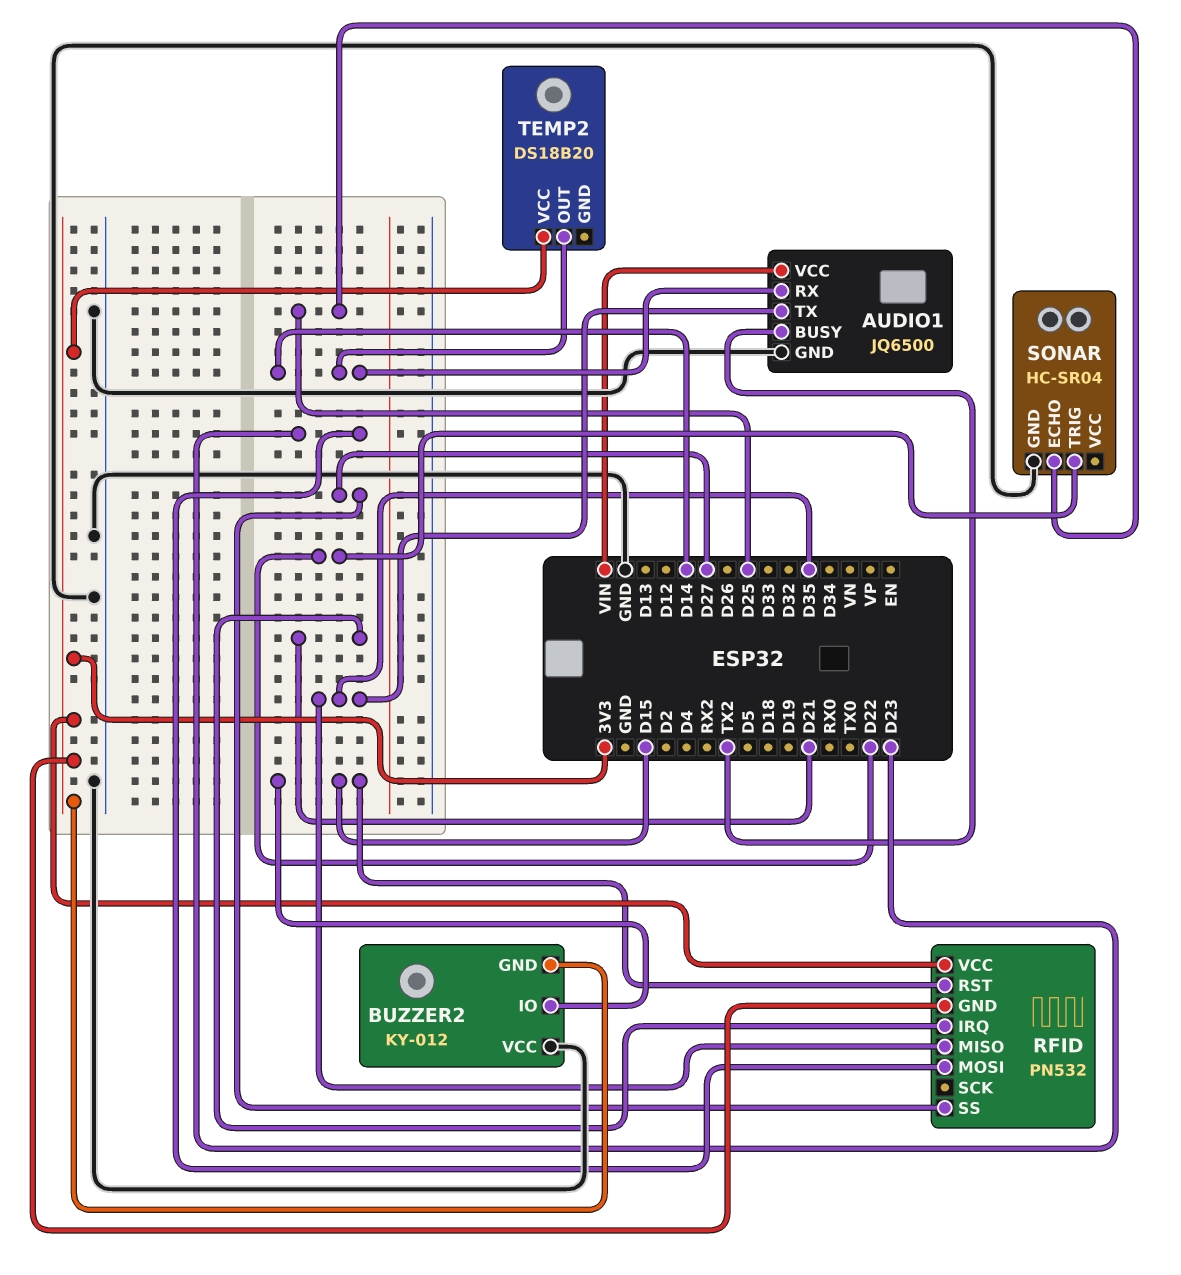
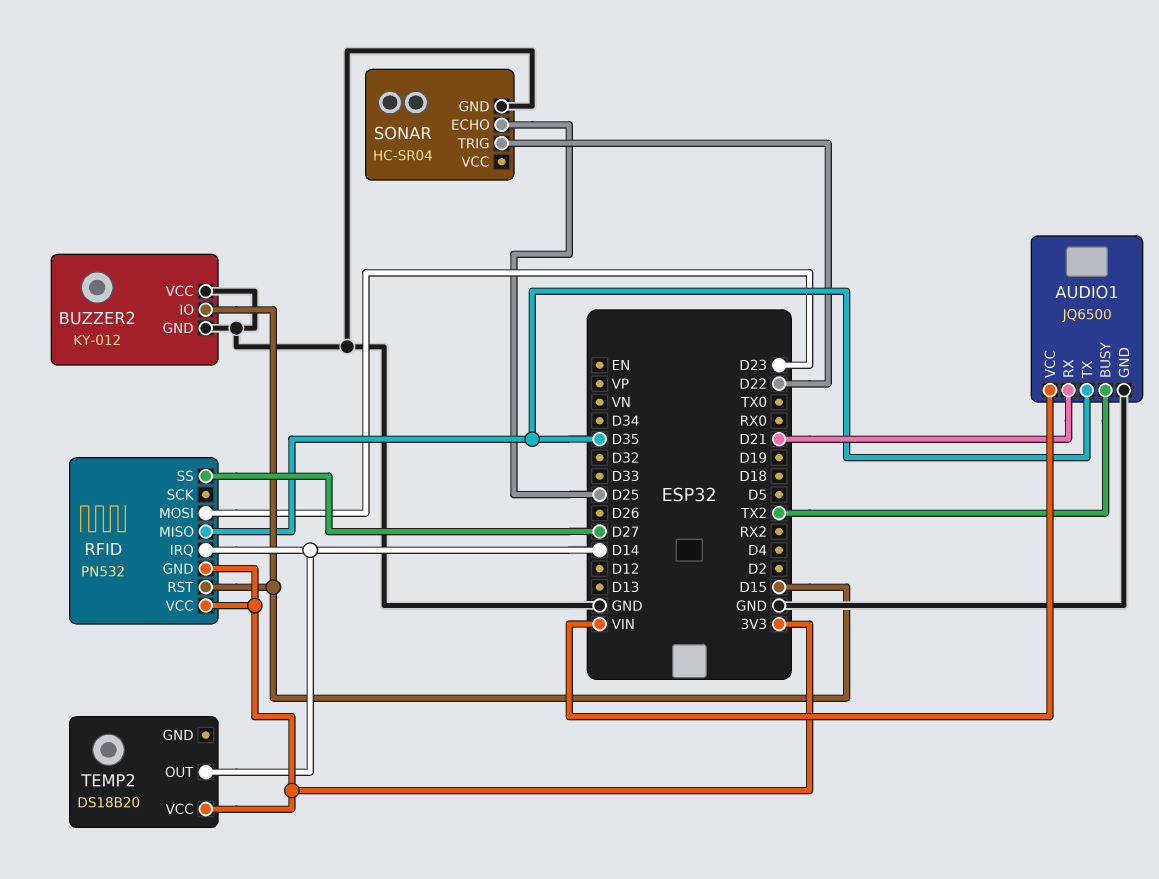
AUDIO1 pin RX: D14 -> D21
BUZZER2 pin GND: 3V3 -> GND
RFID pin IRQ: D21 -> D14

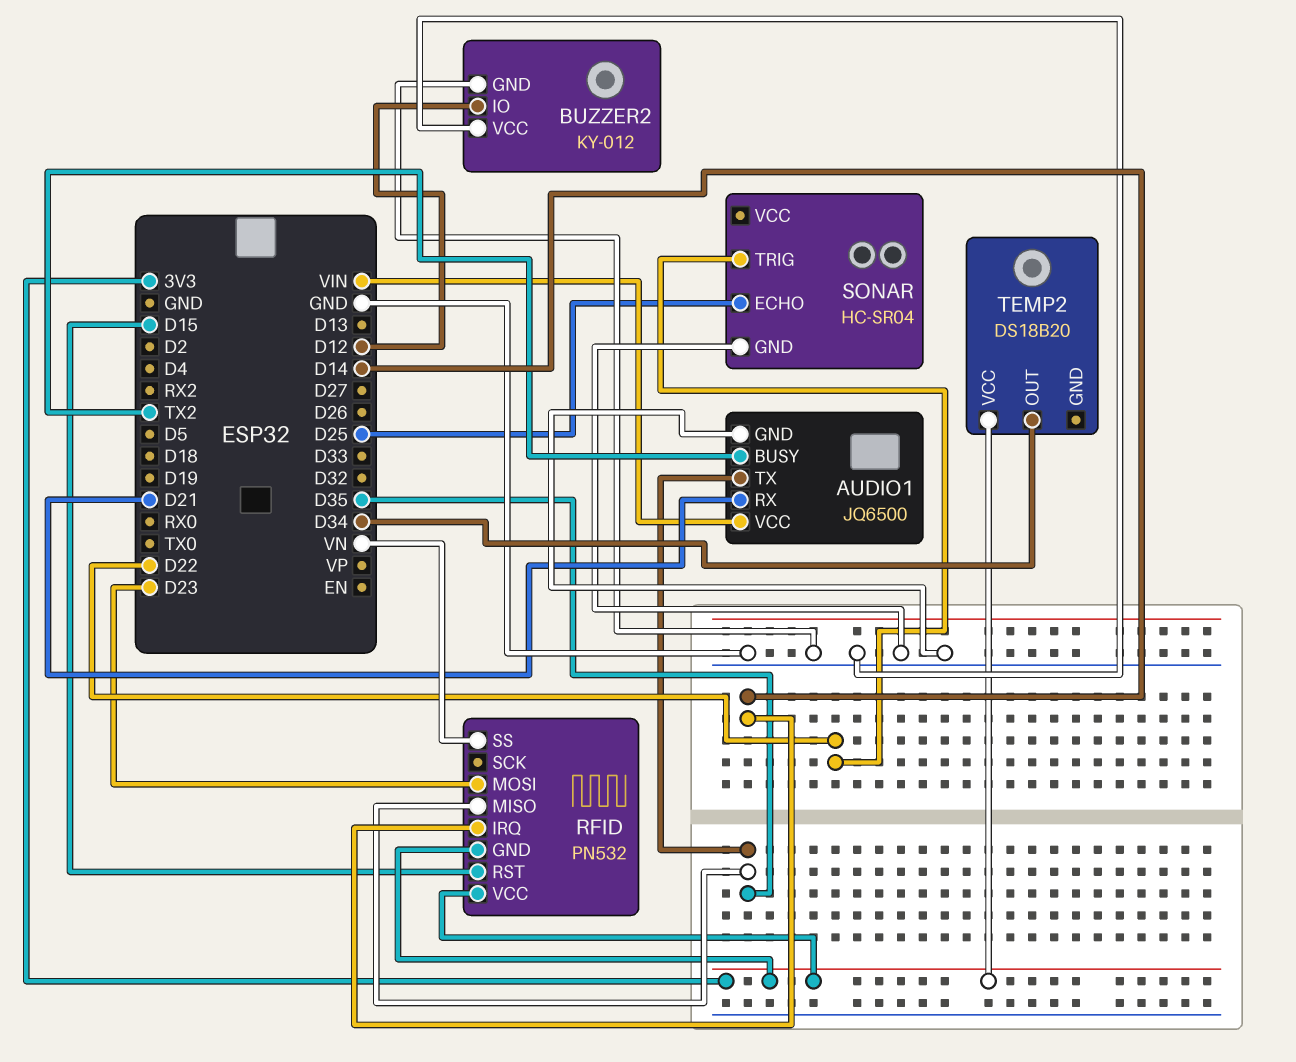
BUZZER2 pin IO: D15 -> D12
RFID pin SS: D27 -> VN
TEMP2 pin OUT: D14 -> D34

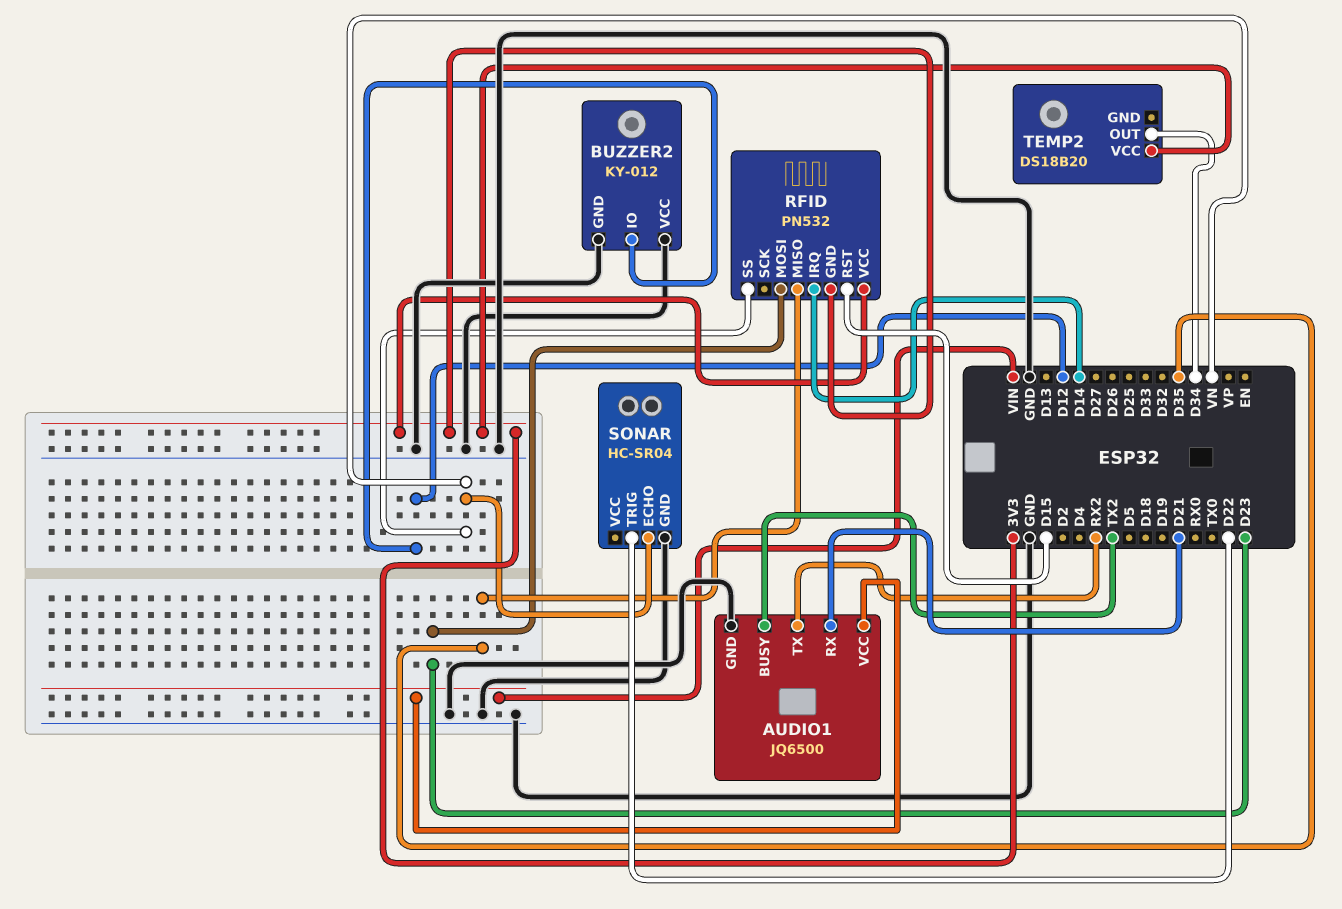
AUDIO1 pin TX: D35 -> RX2
SONAR pin ECHO: D25 -> VN

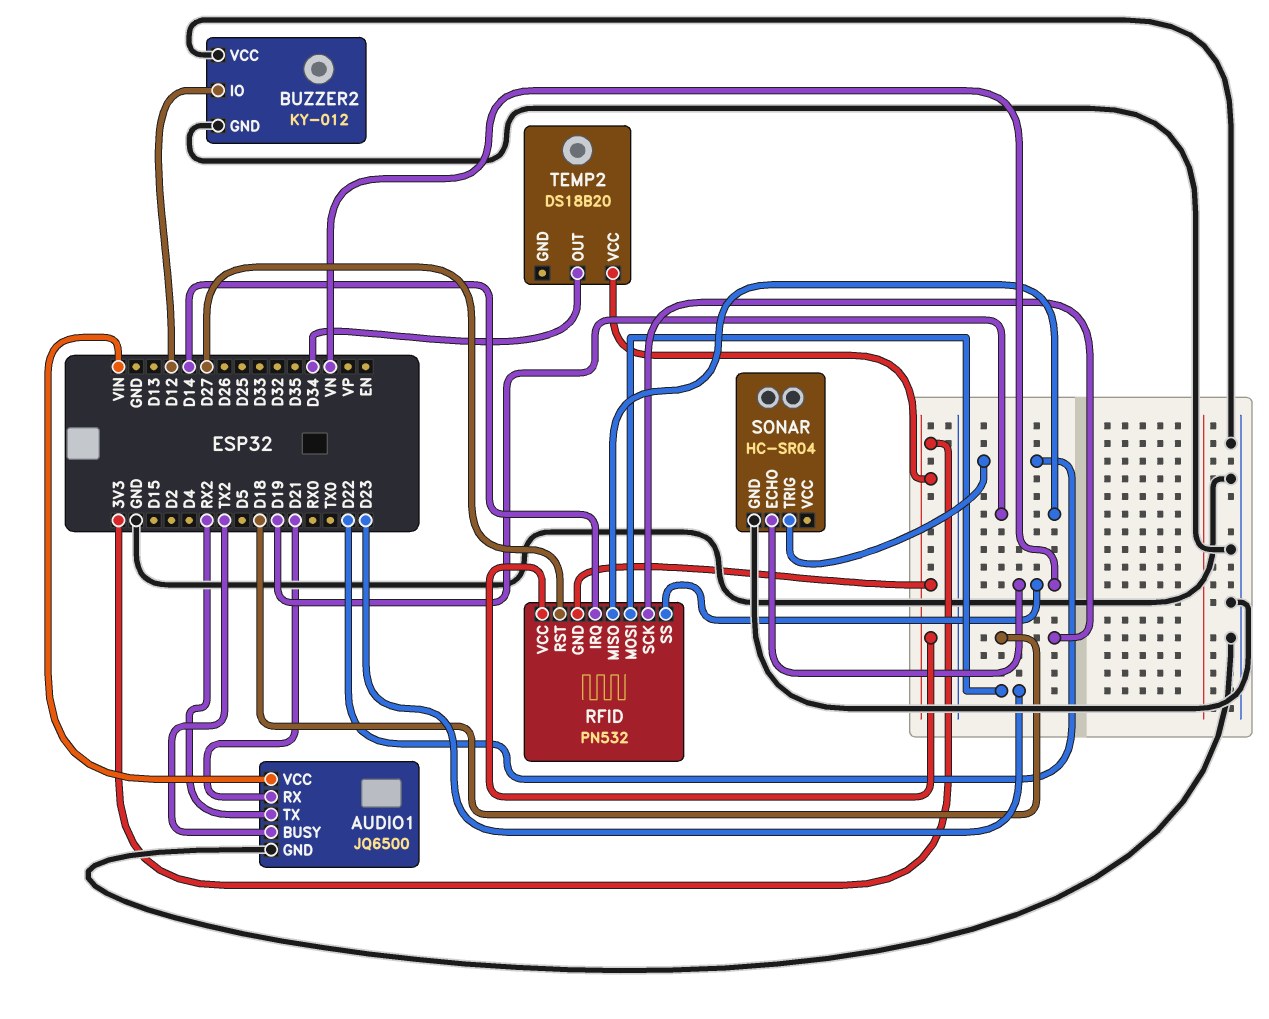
RFID pin MISO: D35 -> D19
RFID pin RST: D15 -> D27
RFID pin SCK: none -> D18

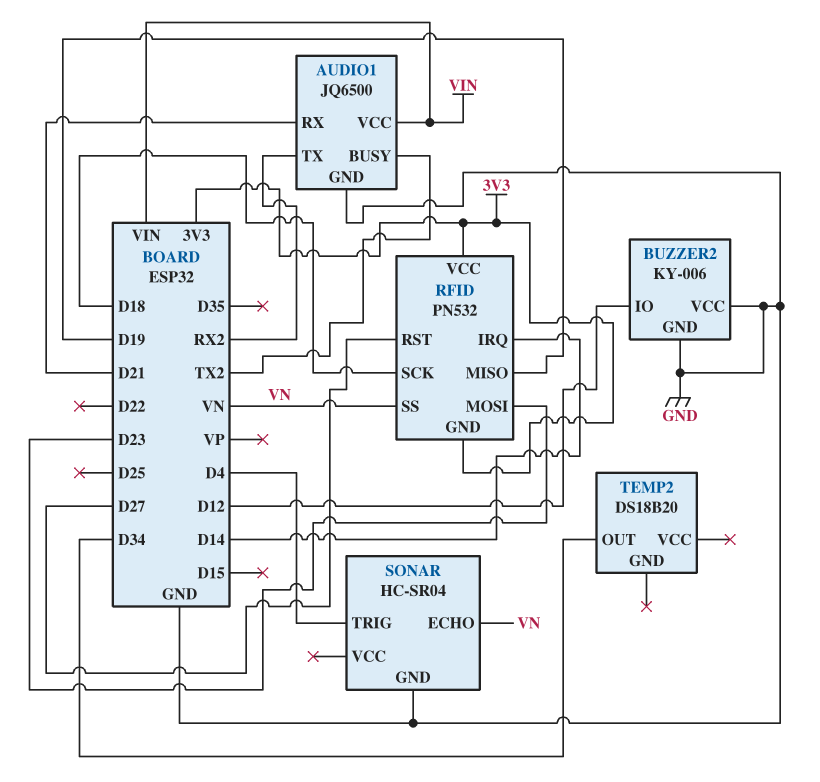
BUZZER2: KY-012 -> KY-006
SONAR pin TRIG: D22 -> D4
TEMP2 pin VCC: 3V3 -> none

